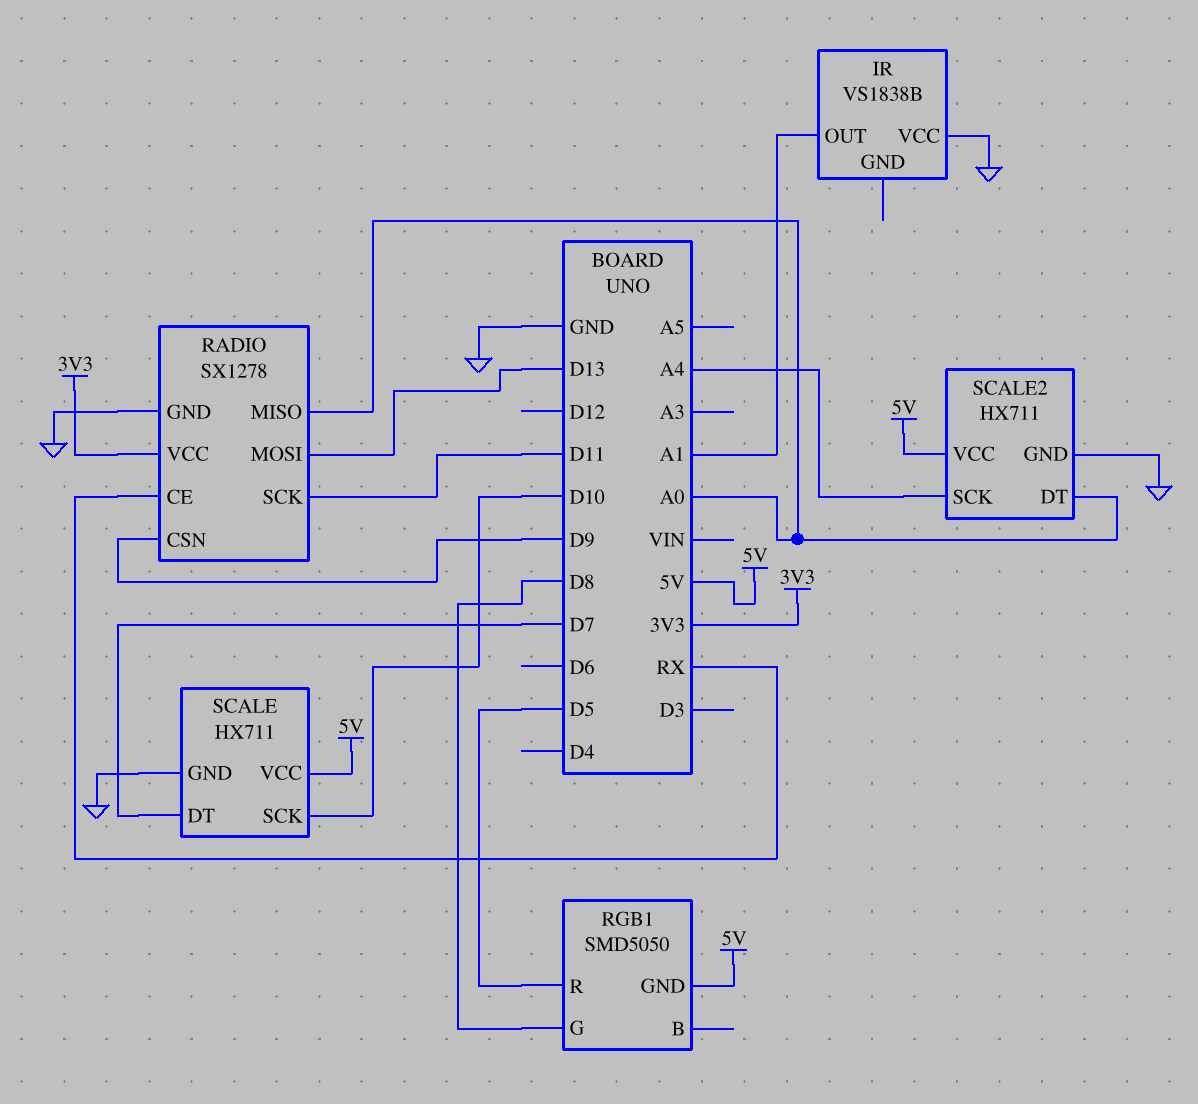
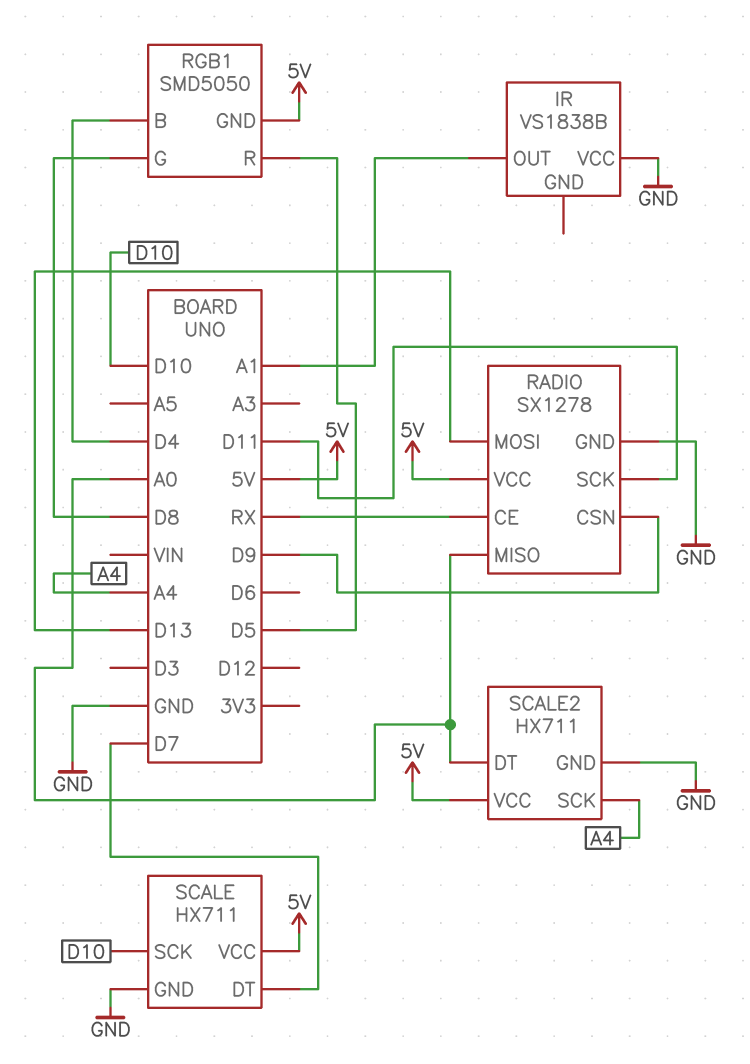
RADIO pin VCC: 3V3 -> 5V
RGB1 pin B: none -> D4

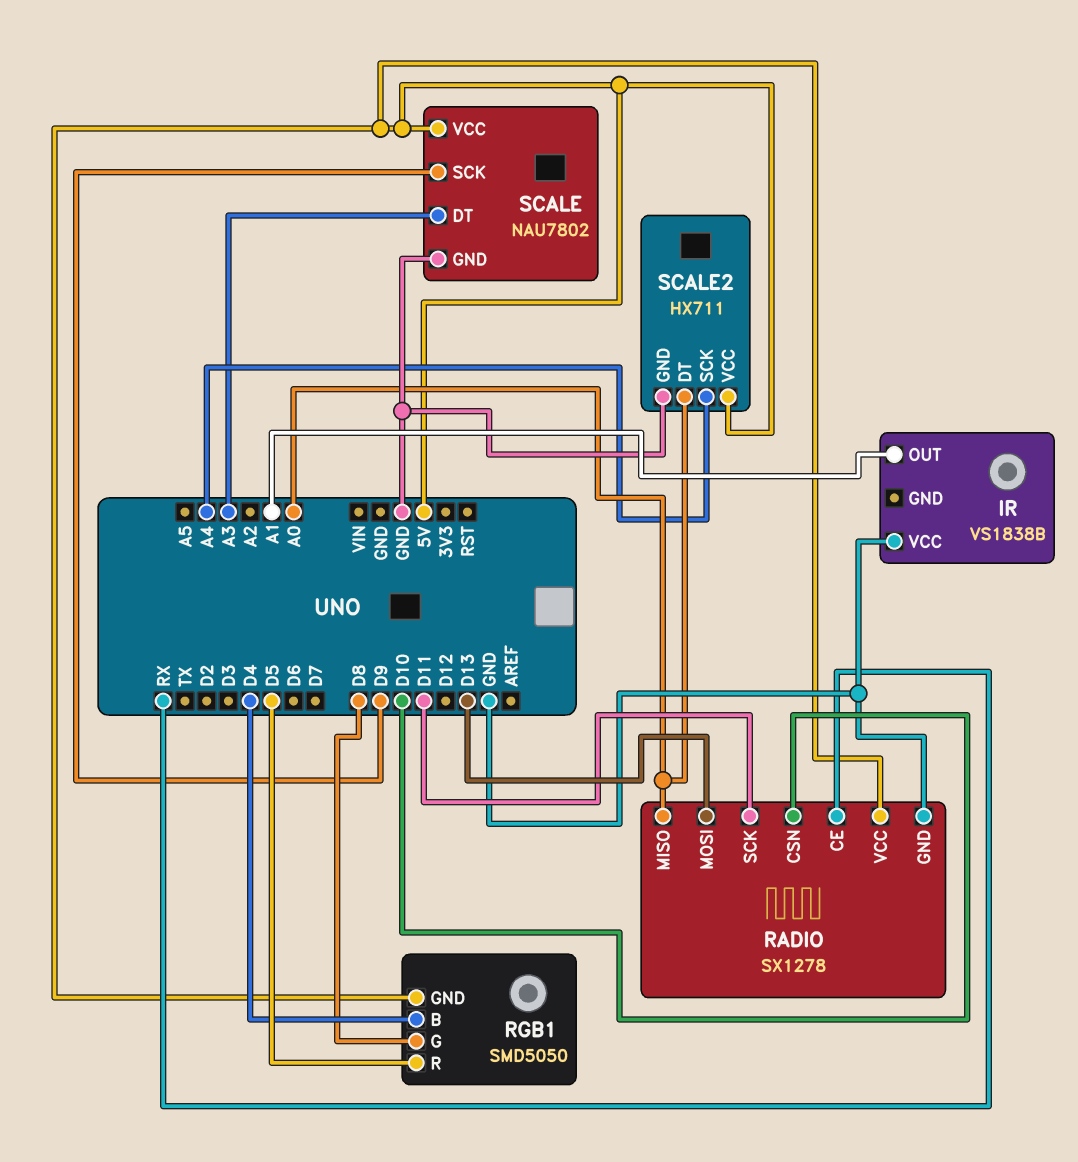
RADIO pin CSN: D9 -> D10
SCALE: HX711 -> NAU7802
SCALE pin DT: D7 -> A3
SCALE pin SCK: D10 -> D9

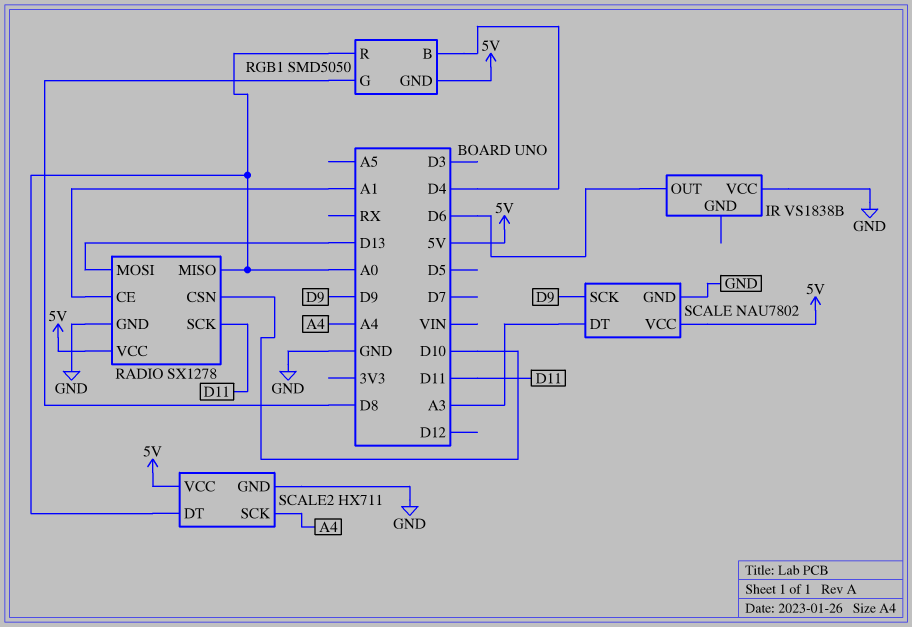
IR pin OUT: A1 -> D6
RADIO pin CE: RX -> A1
RGB1 pin R: D5 -> A0

